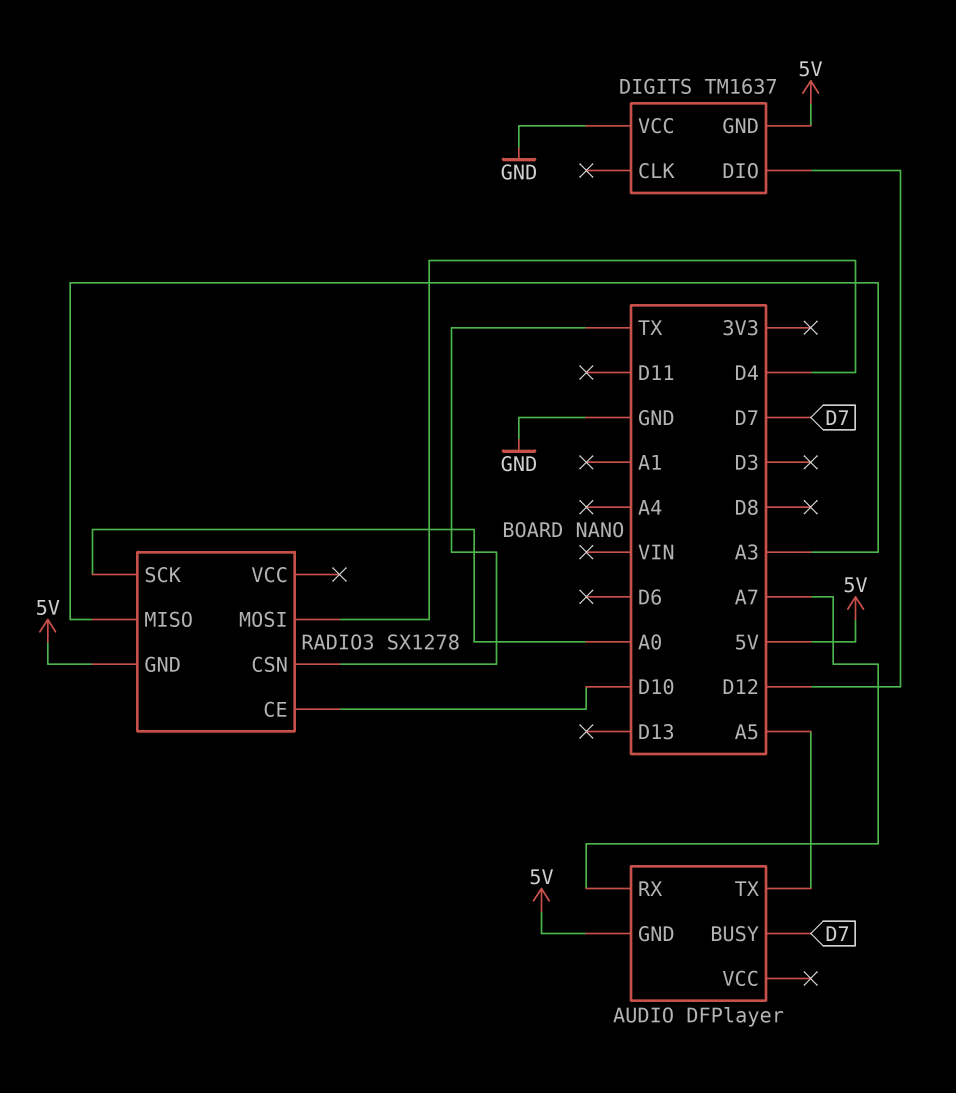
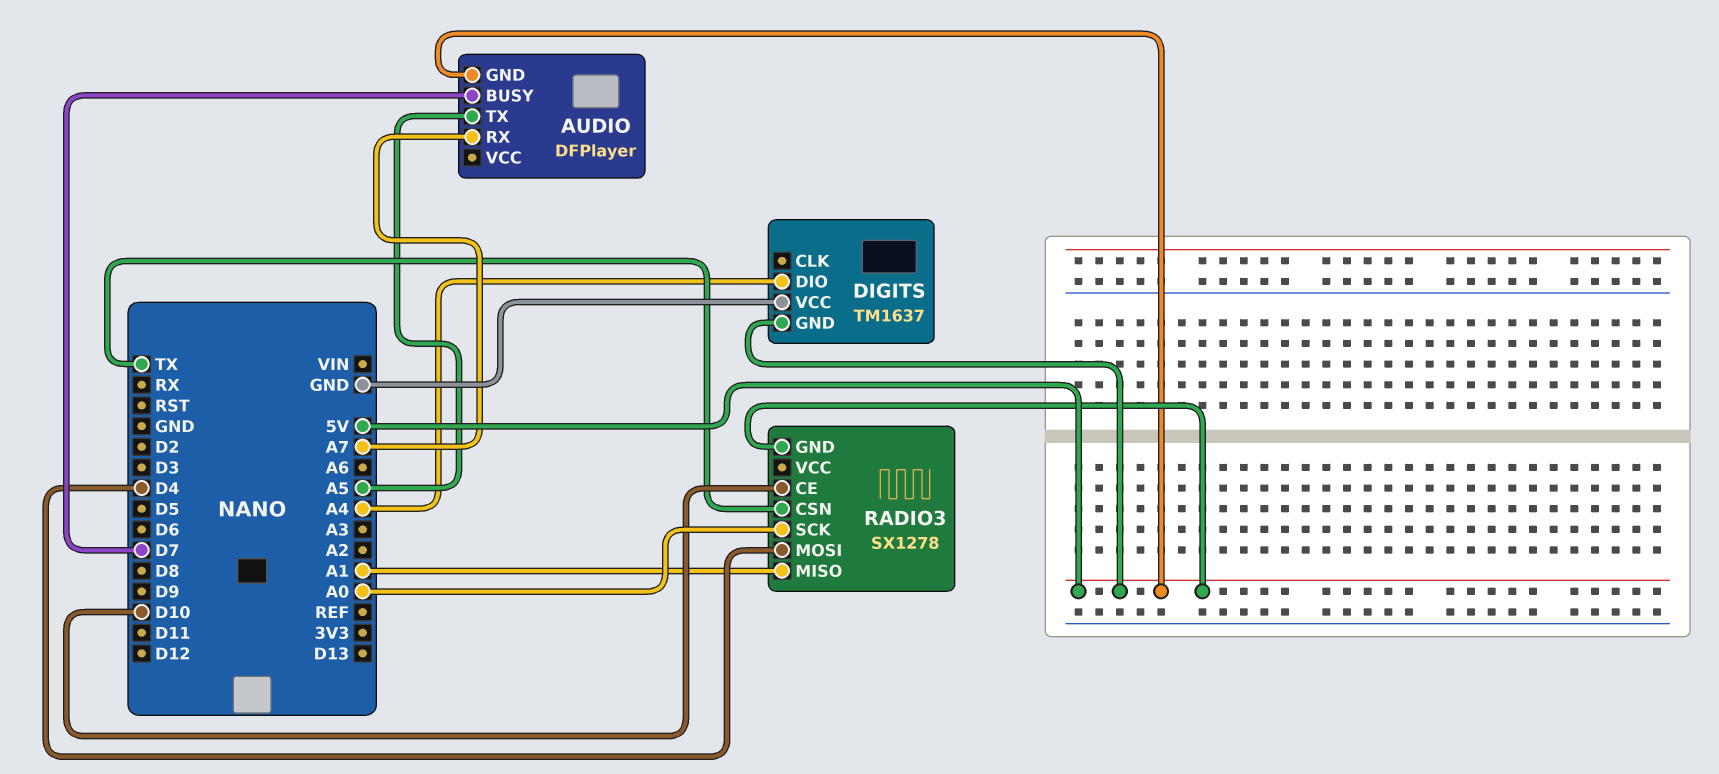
DIGITS pin DIO: D12 -> A4
RADIO3 pin MISO: A3 -> A1

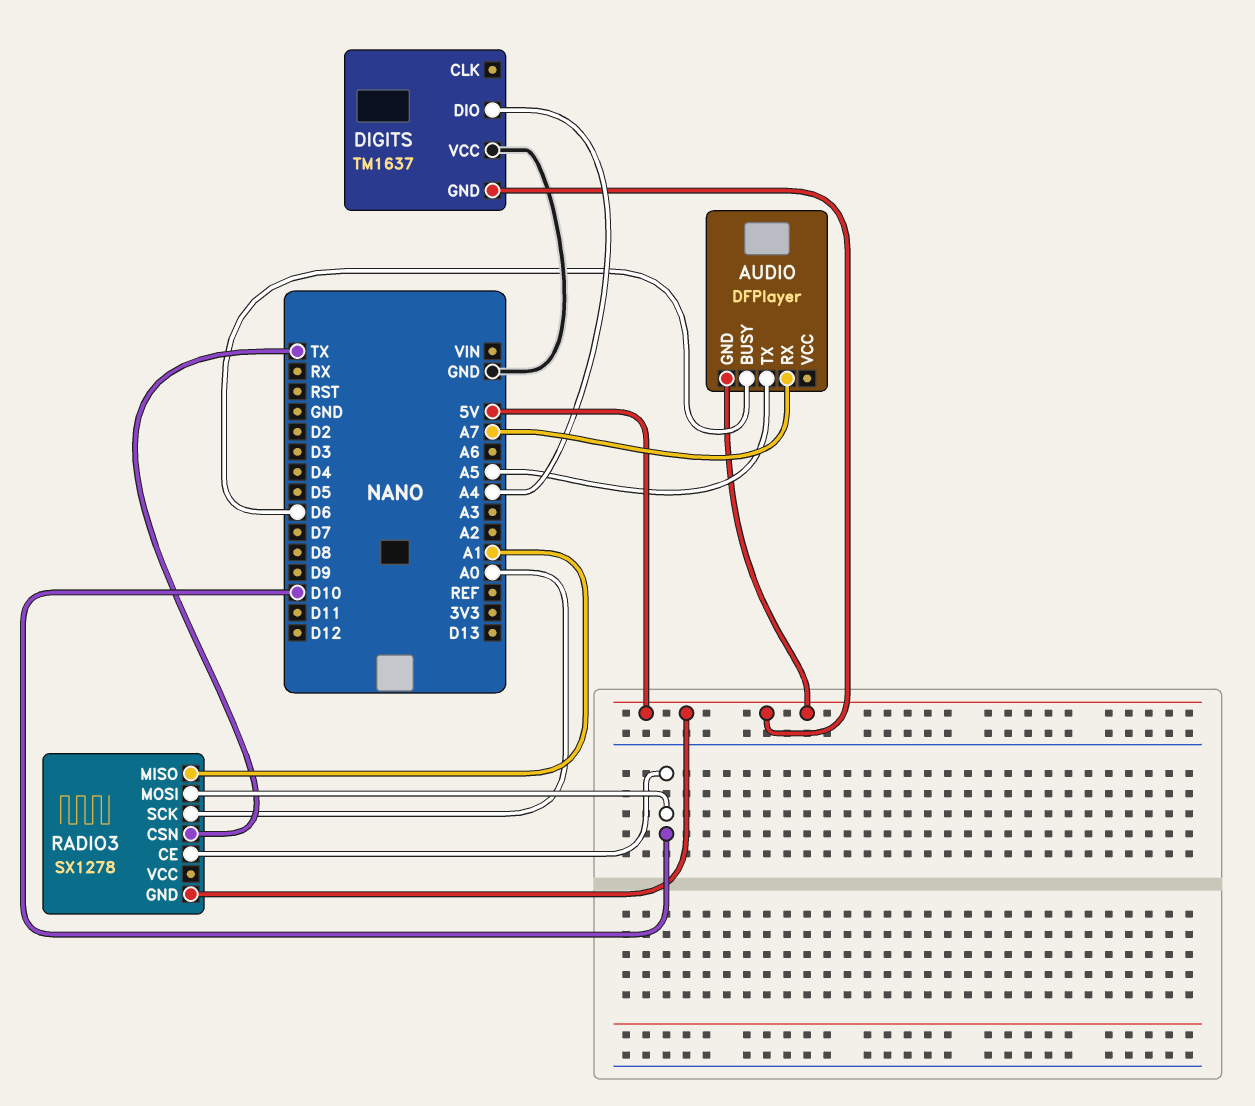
AUDIO pin BUSY: D7 -> D6
RADIO3 pin MOSI: D4 -> D10

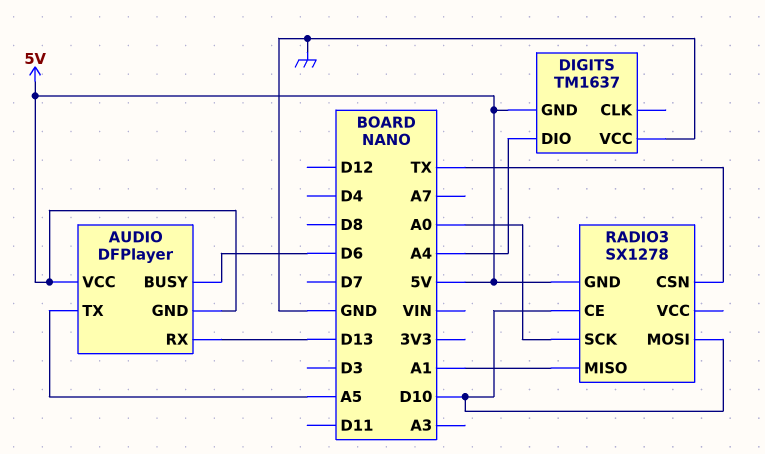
AUDIO pin RX: A7 -> D13
AUDIO pin VCC: none -> 5V

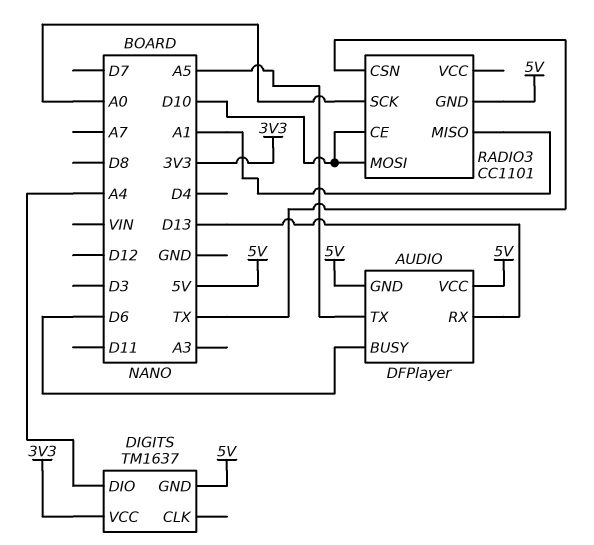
DIGITS pin VCC: GND -> 3V3
RADIO3: SX1278 -> CC1101

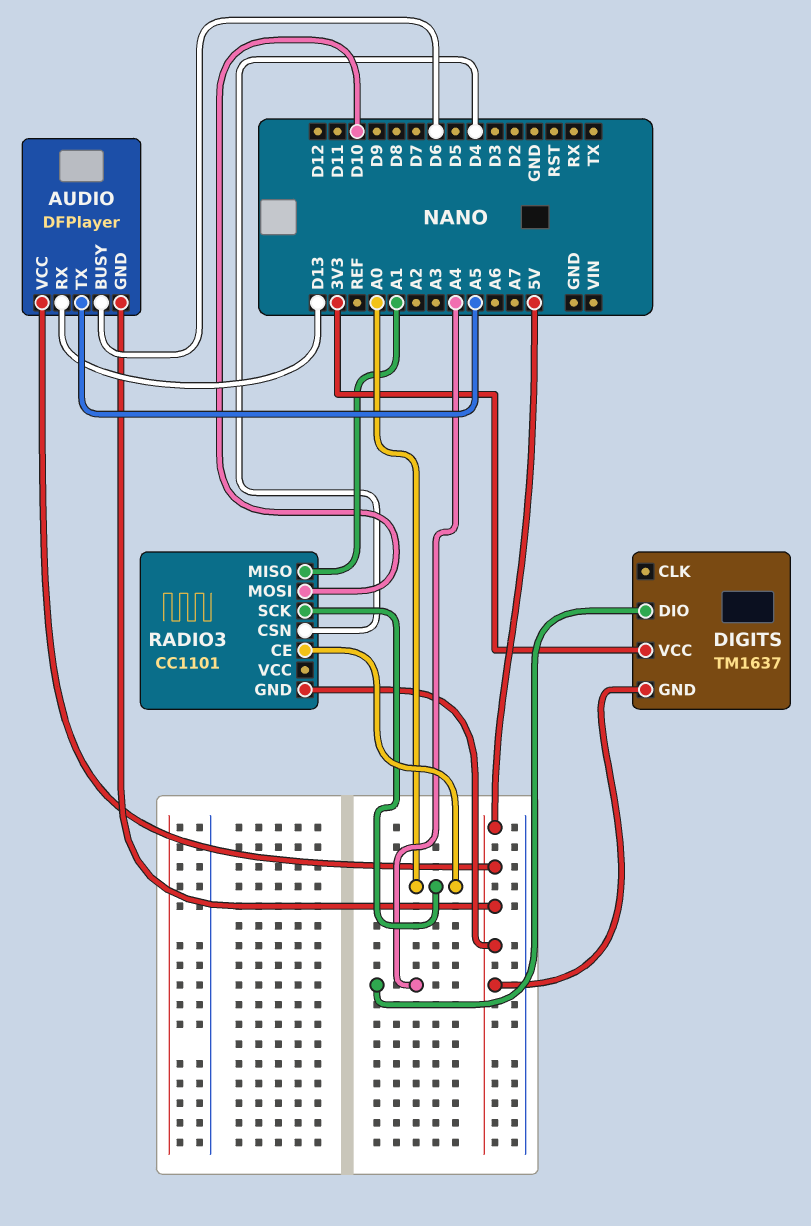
RADIO3 pin CE: D10 -> A0
RADIO3 pin CSN: TX -> D4

